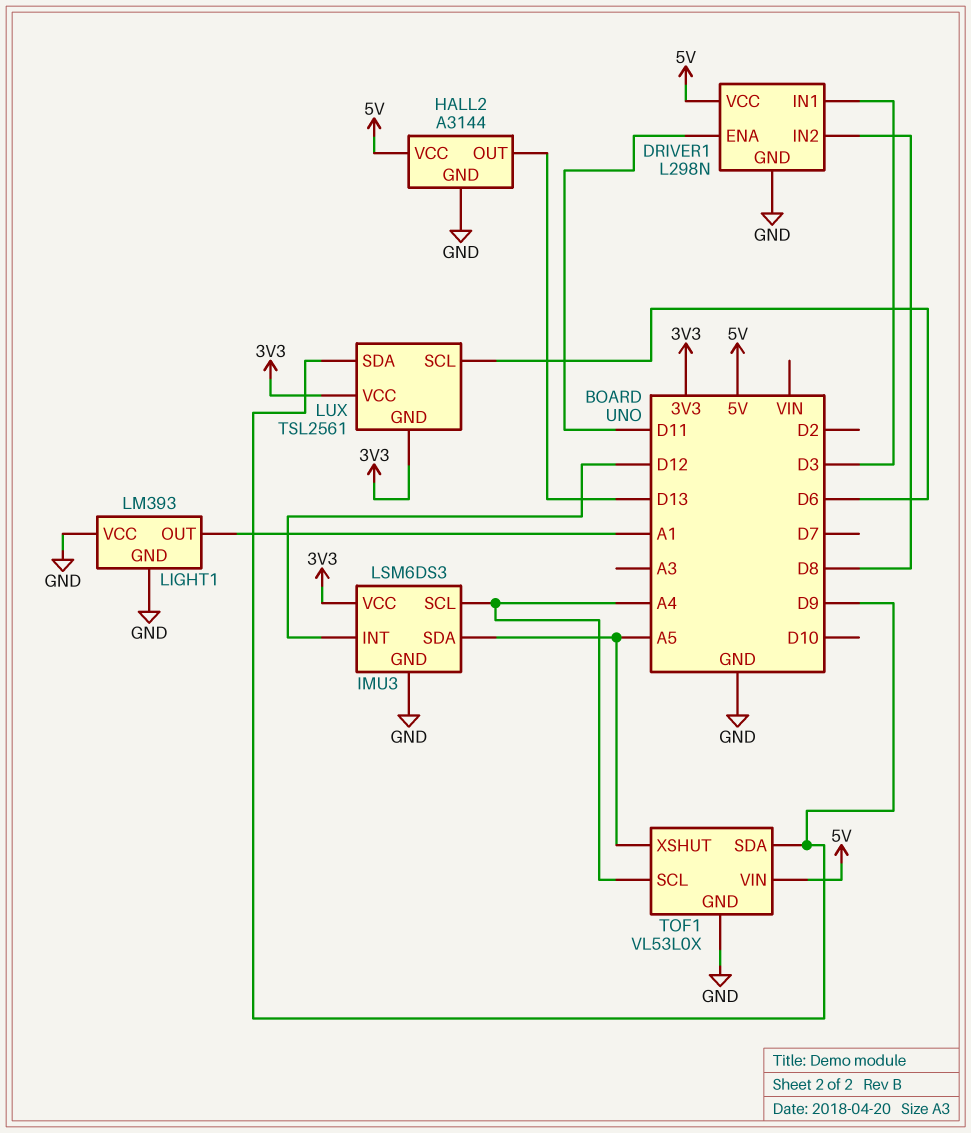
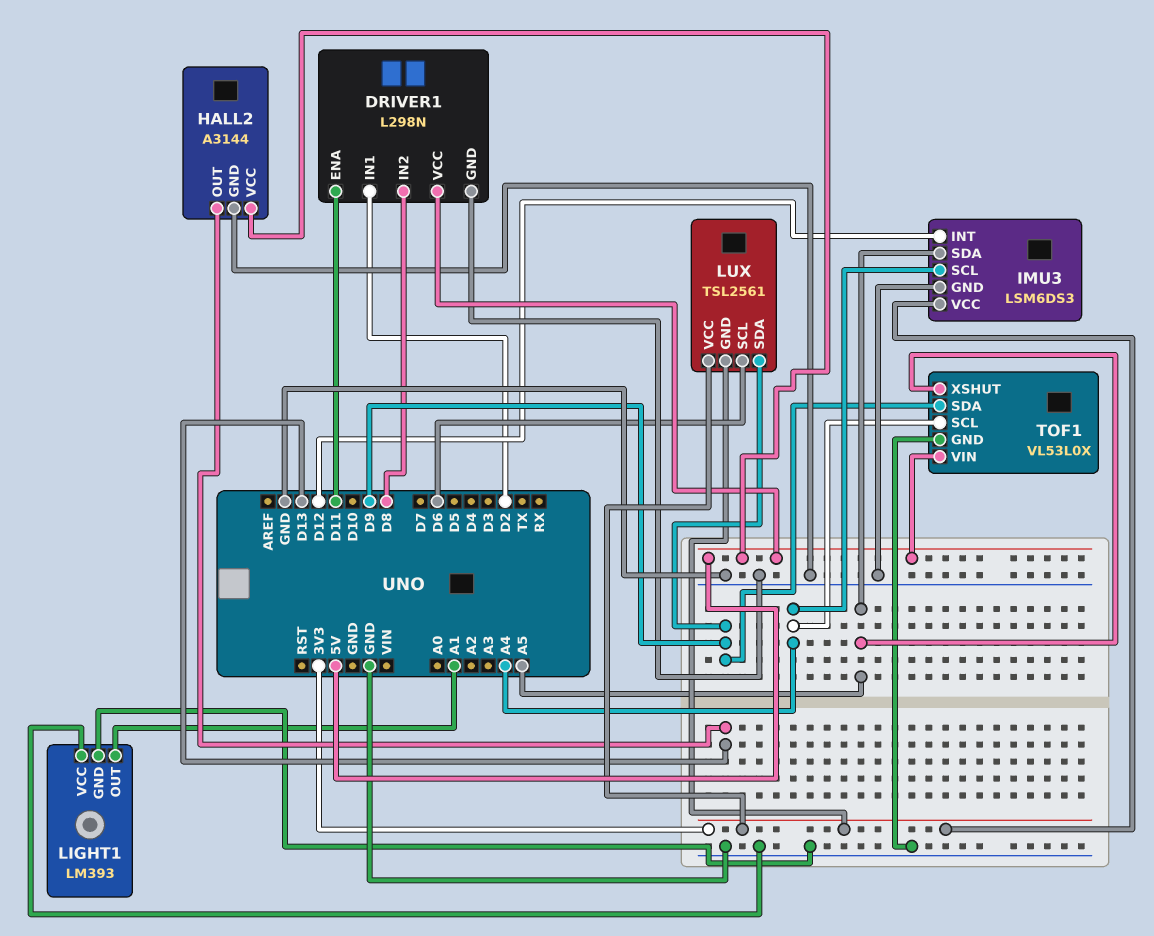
DRIVER1 pin IN1: D3 -> D2

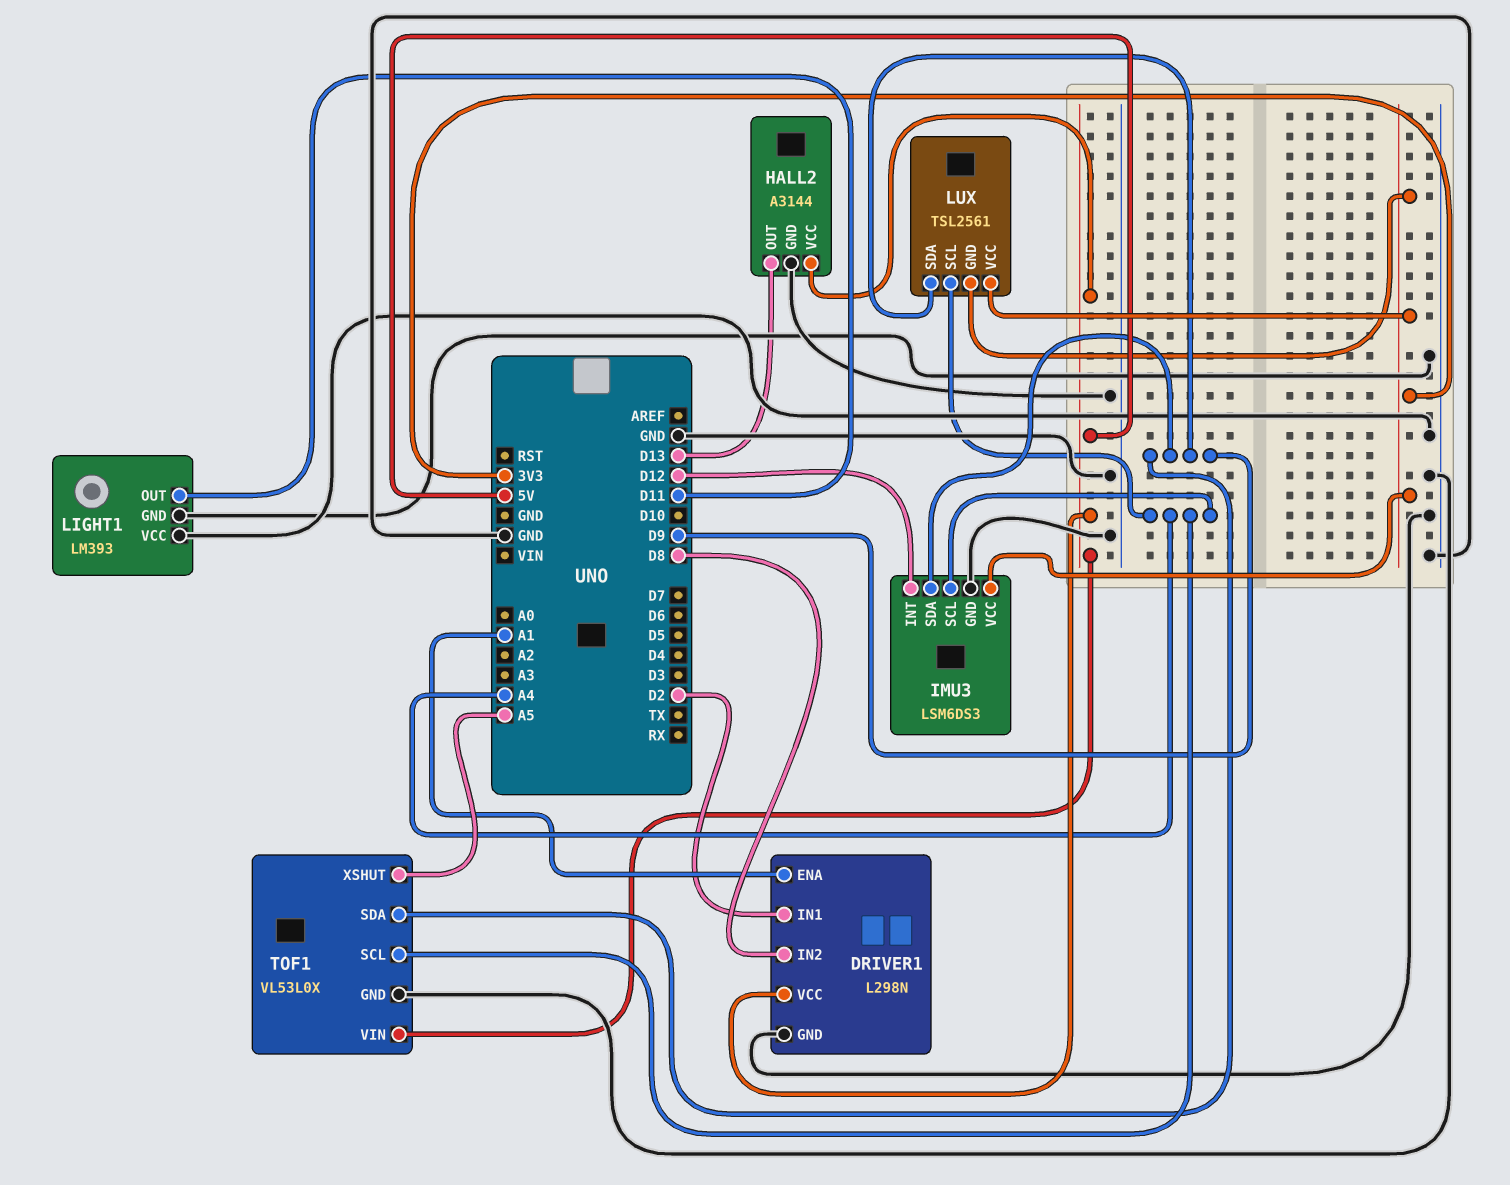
DRIVER1 pin ENA: D11 -> A1
IMU3 pin SDA: A5 -> D9
LIGHT1 pin OUT: A1 -> D11
LUX pin SCL: D6 -> A4

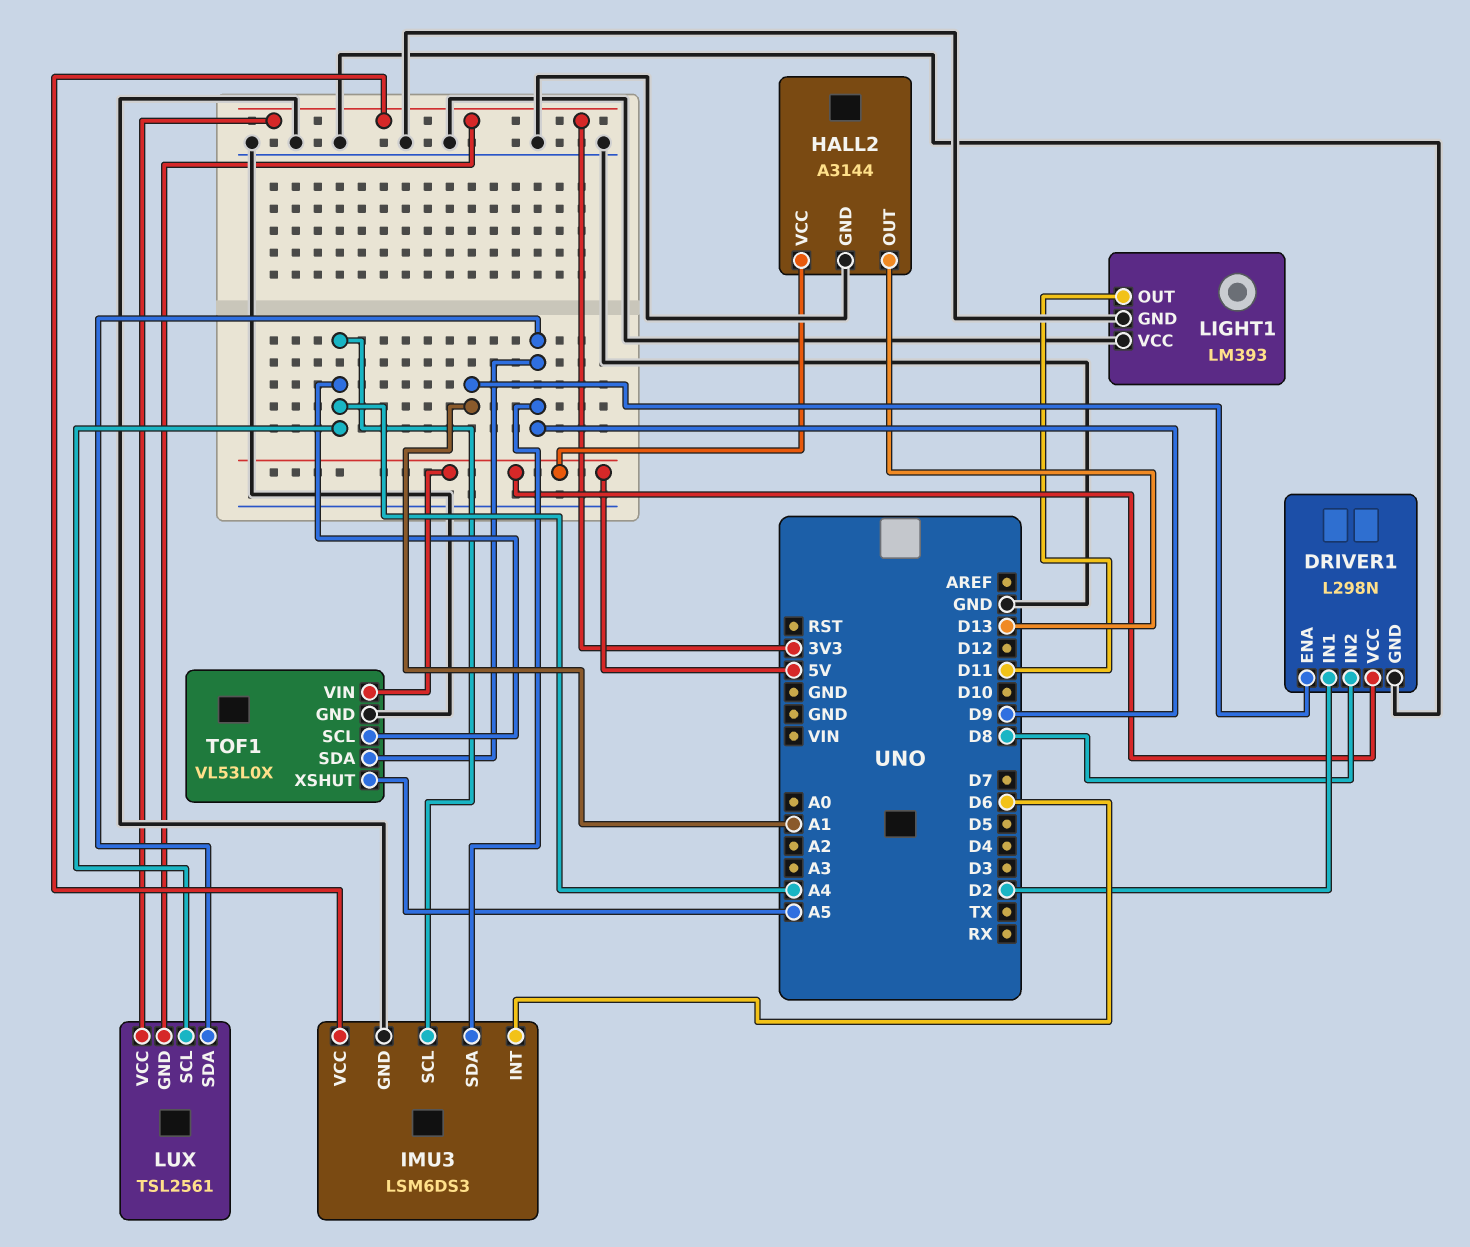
IMU3 pin INT: D12 -> D6

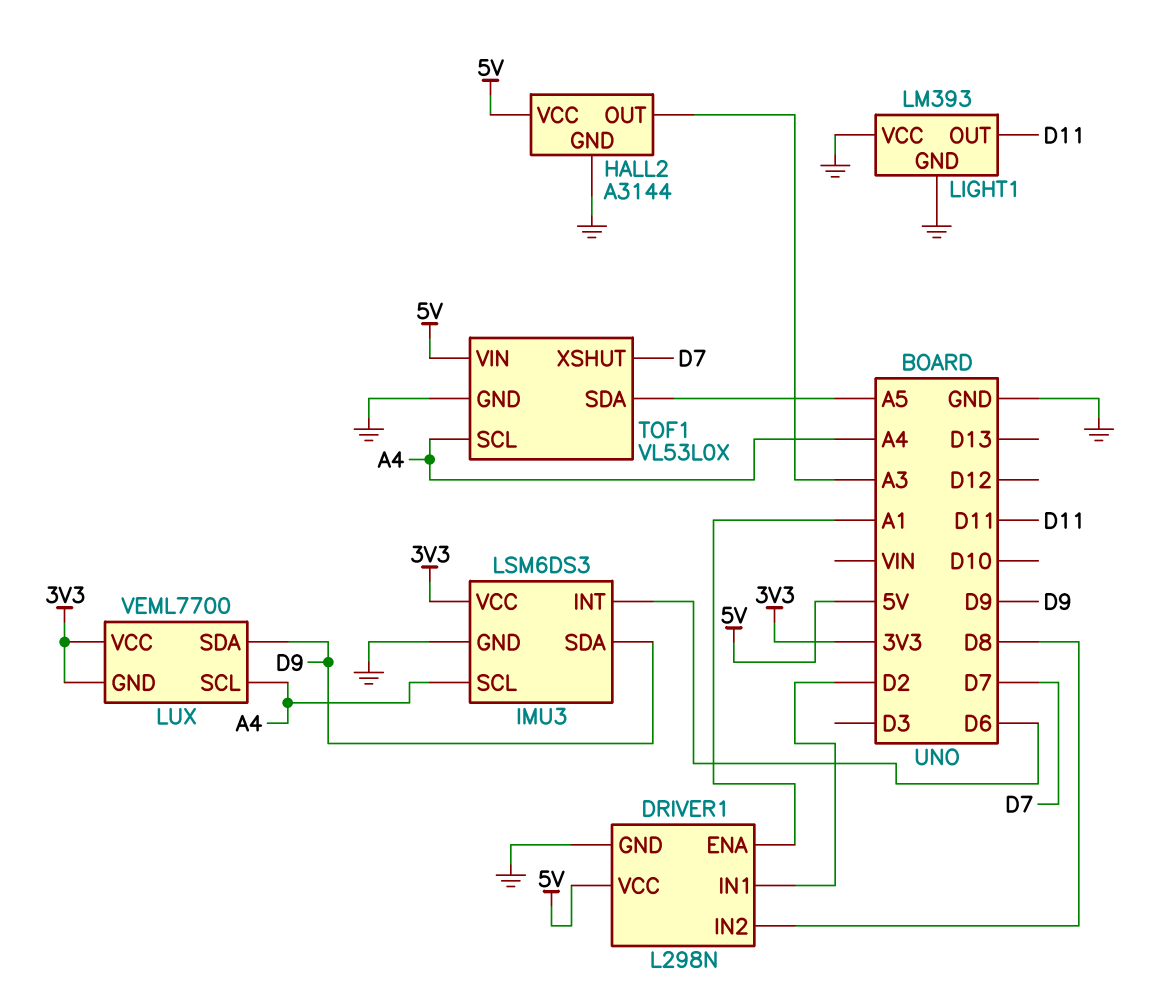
HALL2 pin OUT: D13 -> A3
LUX: TSL2561 -> VEML7700
TOF1 pin SDA: D9 -> A5
TOF1 pin XSHUT: A5 -> D7

